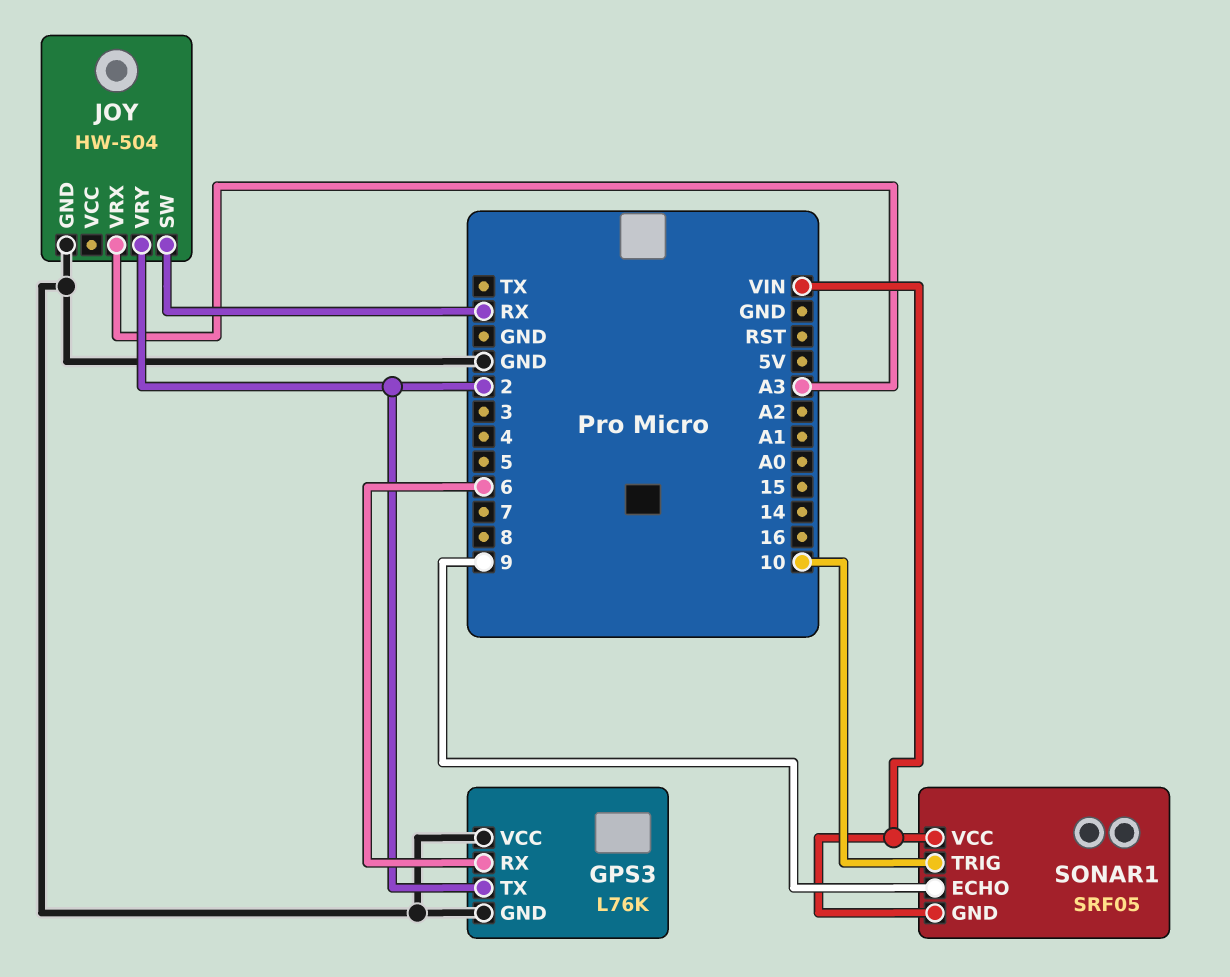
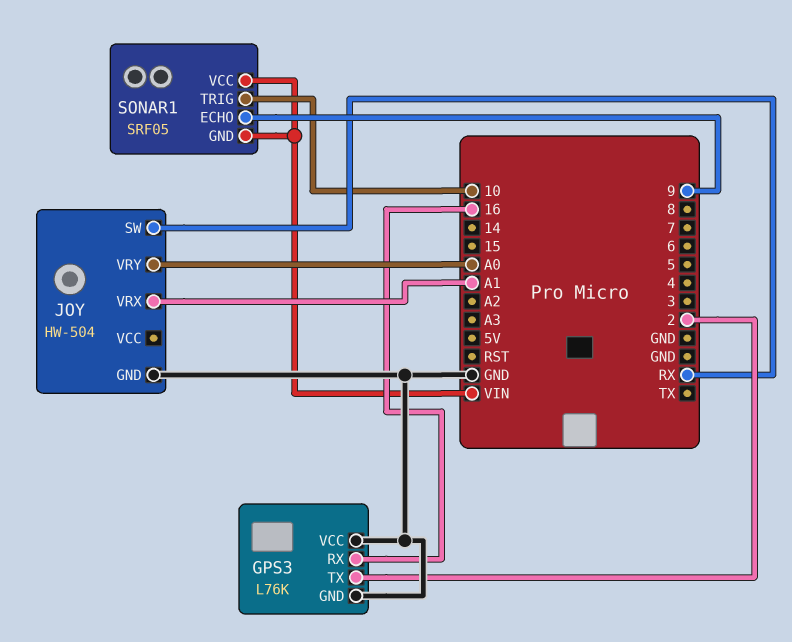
GPS3 pin RX: 6 -> 16
JOY pin VRX: A3 -> A1
JOY pin VRY: 2 -> A0

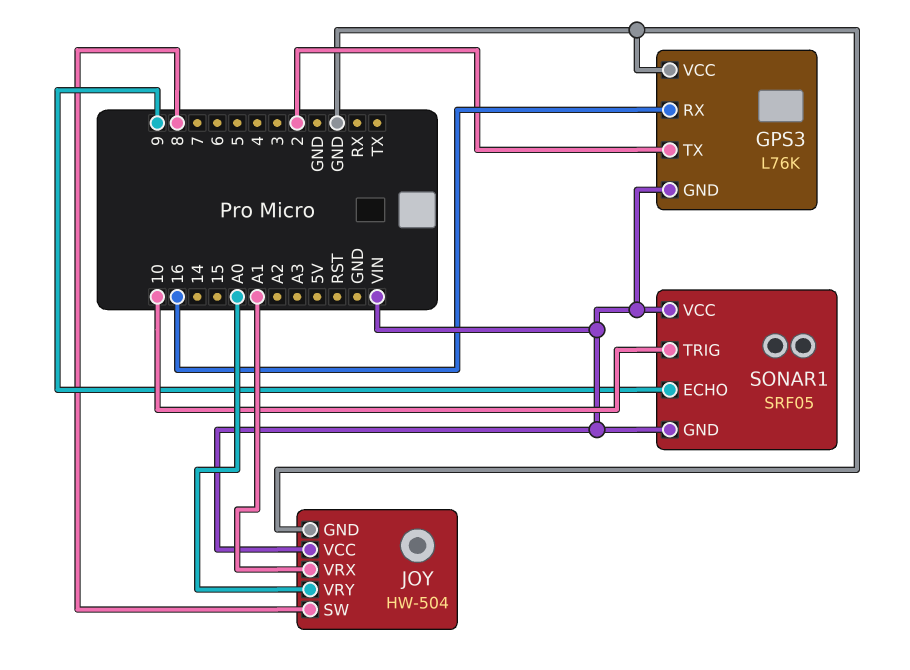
GPS3 pin GND: GND -> VIN
JOY pin SW: RX -> 8
JOY pin VCC: none -> VIN

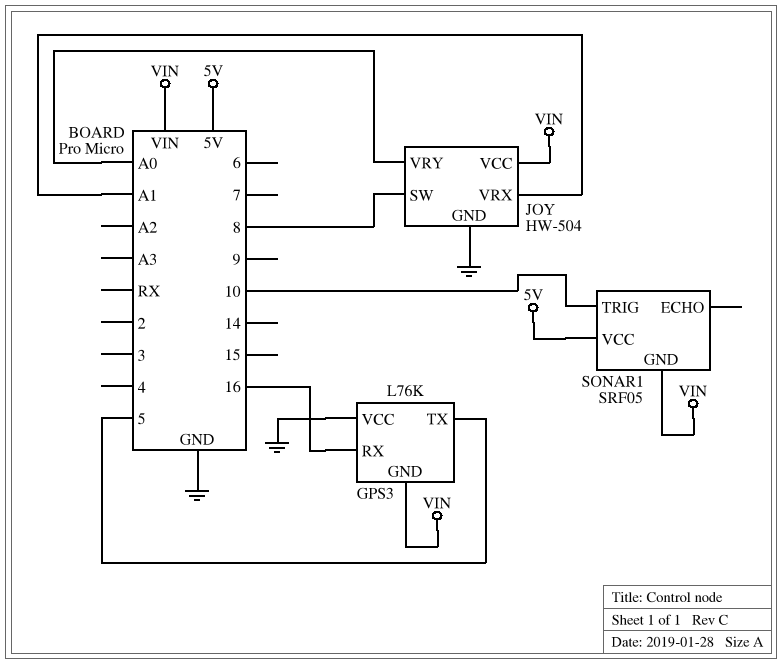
GPS3 pin TX: 2 -> 5
SONAR1 pin ECHO: 9 -> none
SONAR1 pin VCC: VIN -> 5V

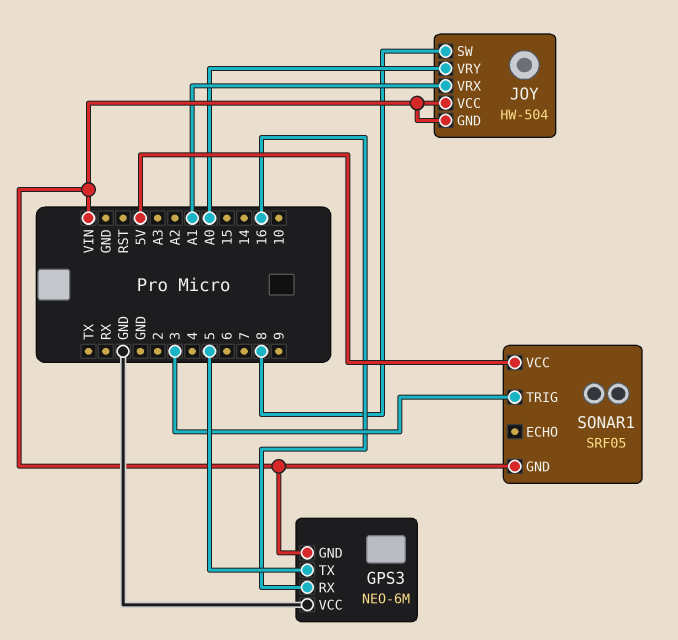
GPS3: L76K -> NEO-6M
JOY pin GND: GND -> VIN
SONAR1 pin TRIG: 10 -> 3

